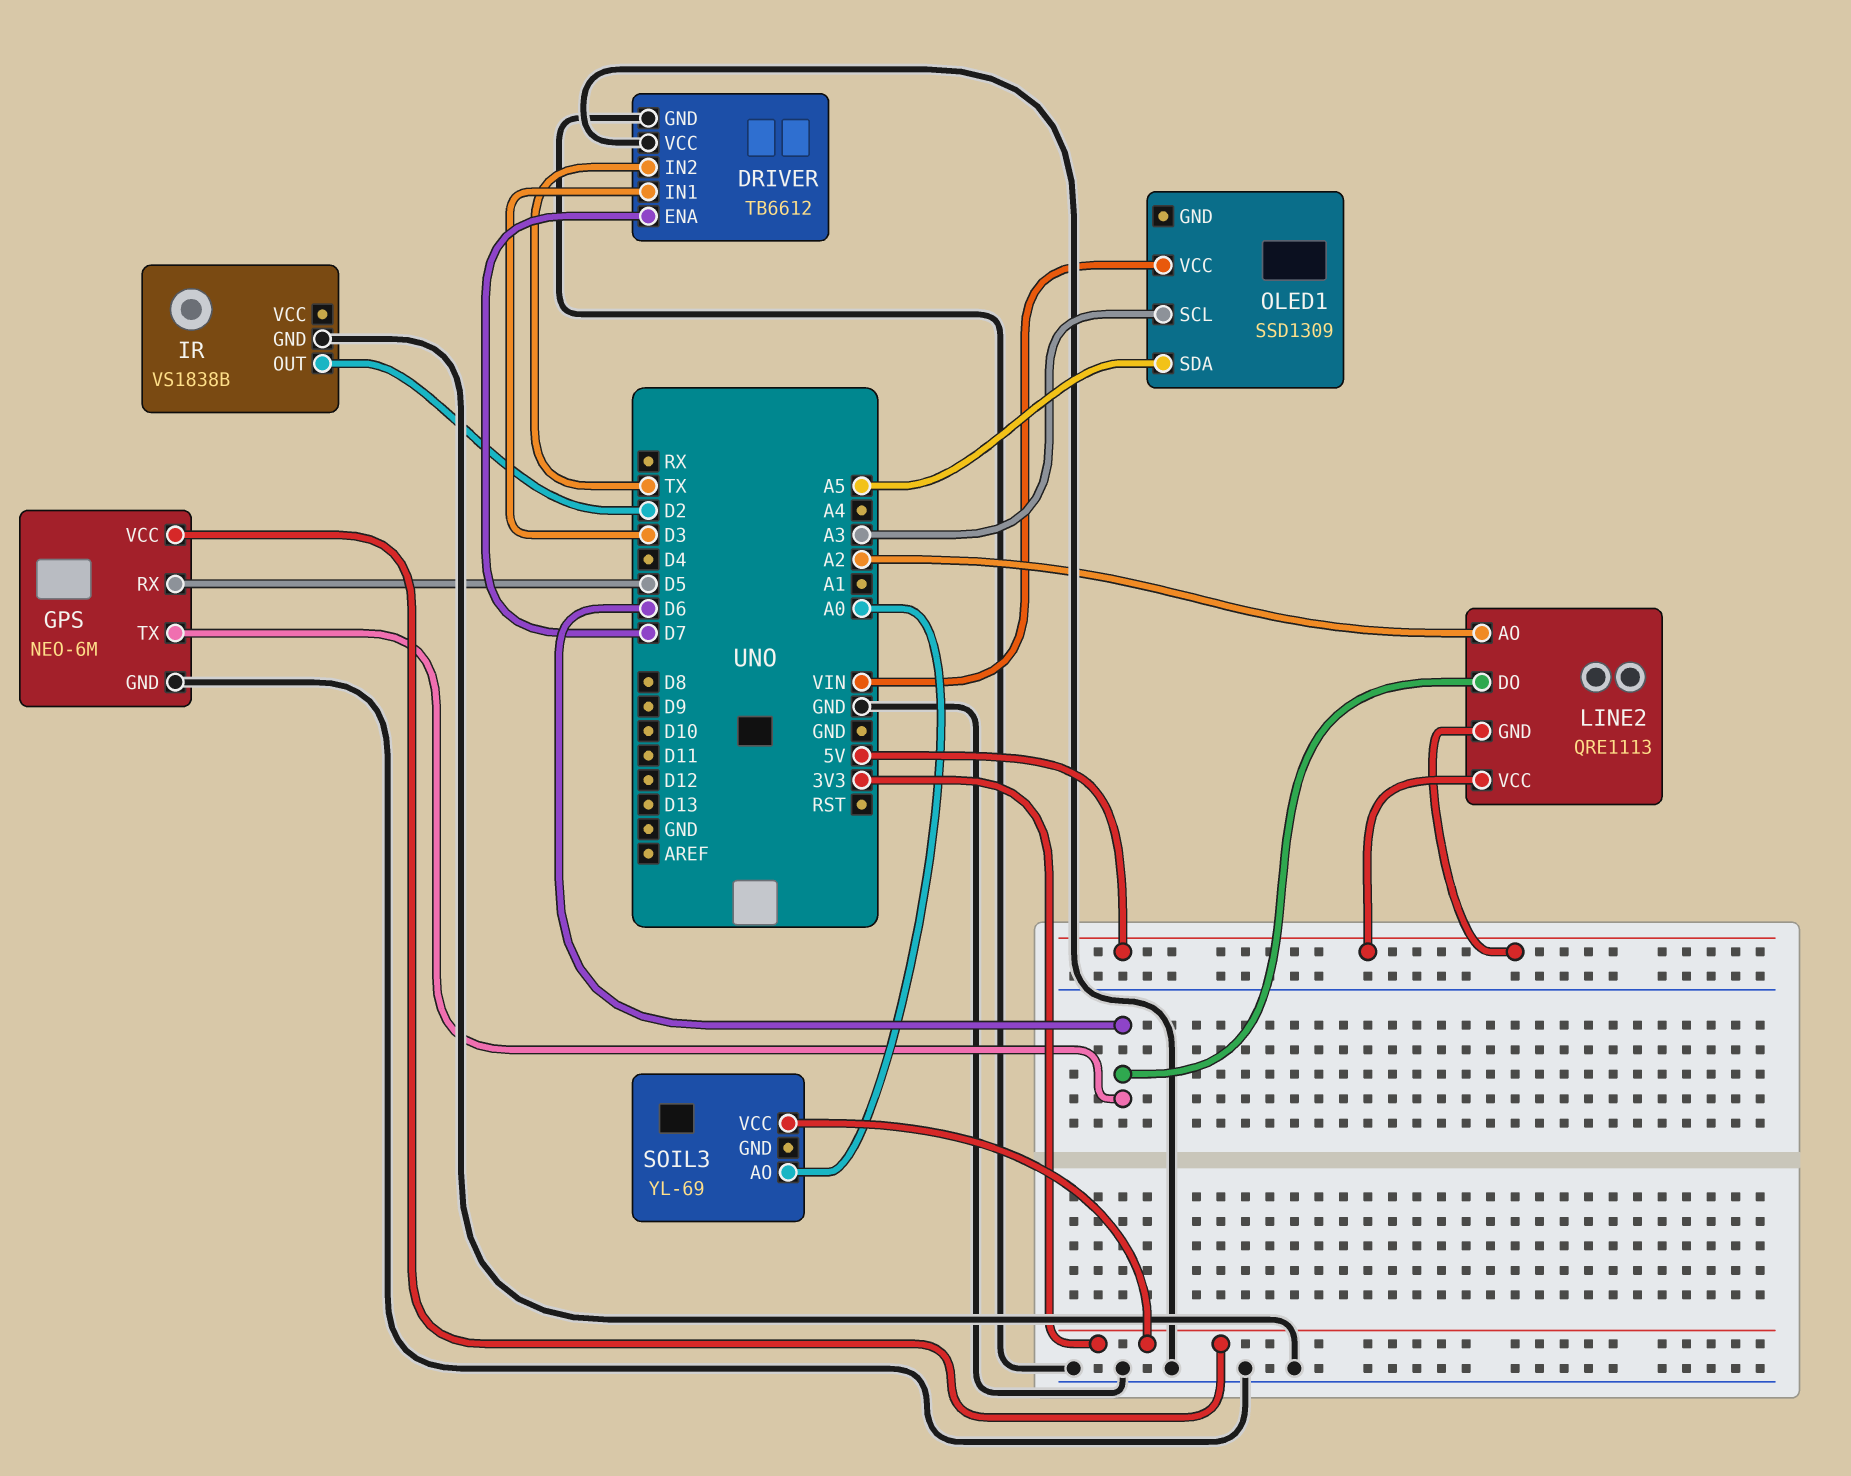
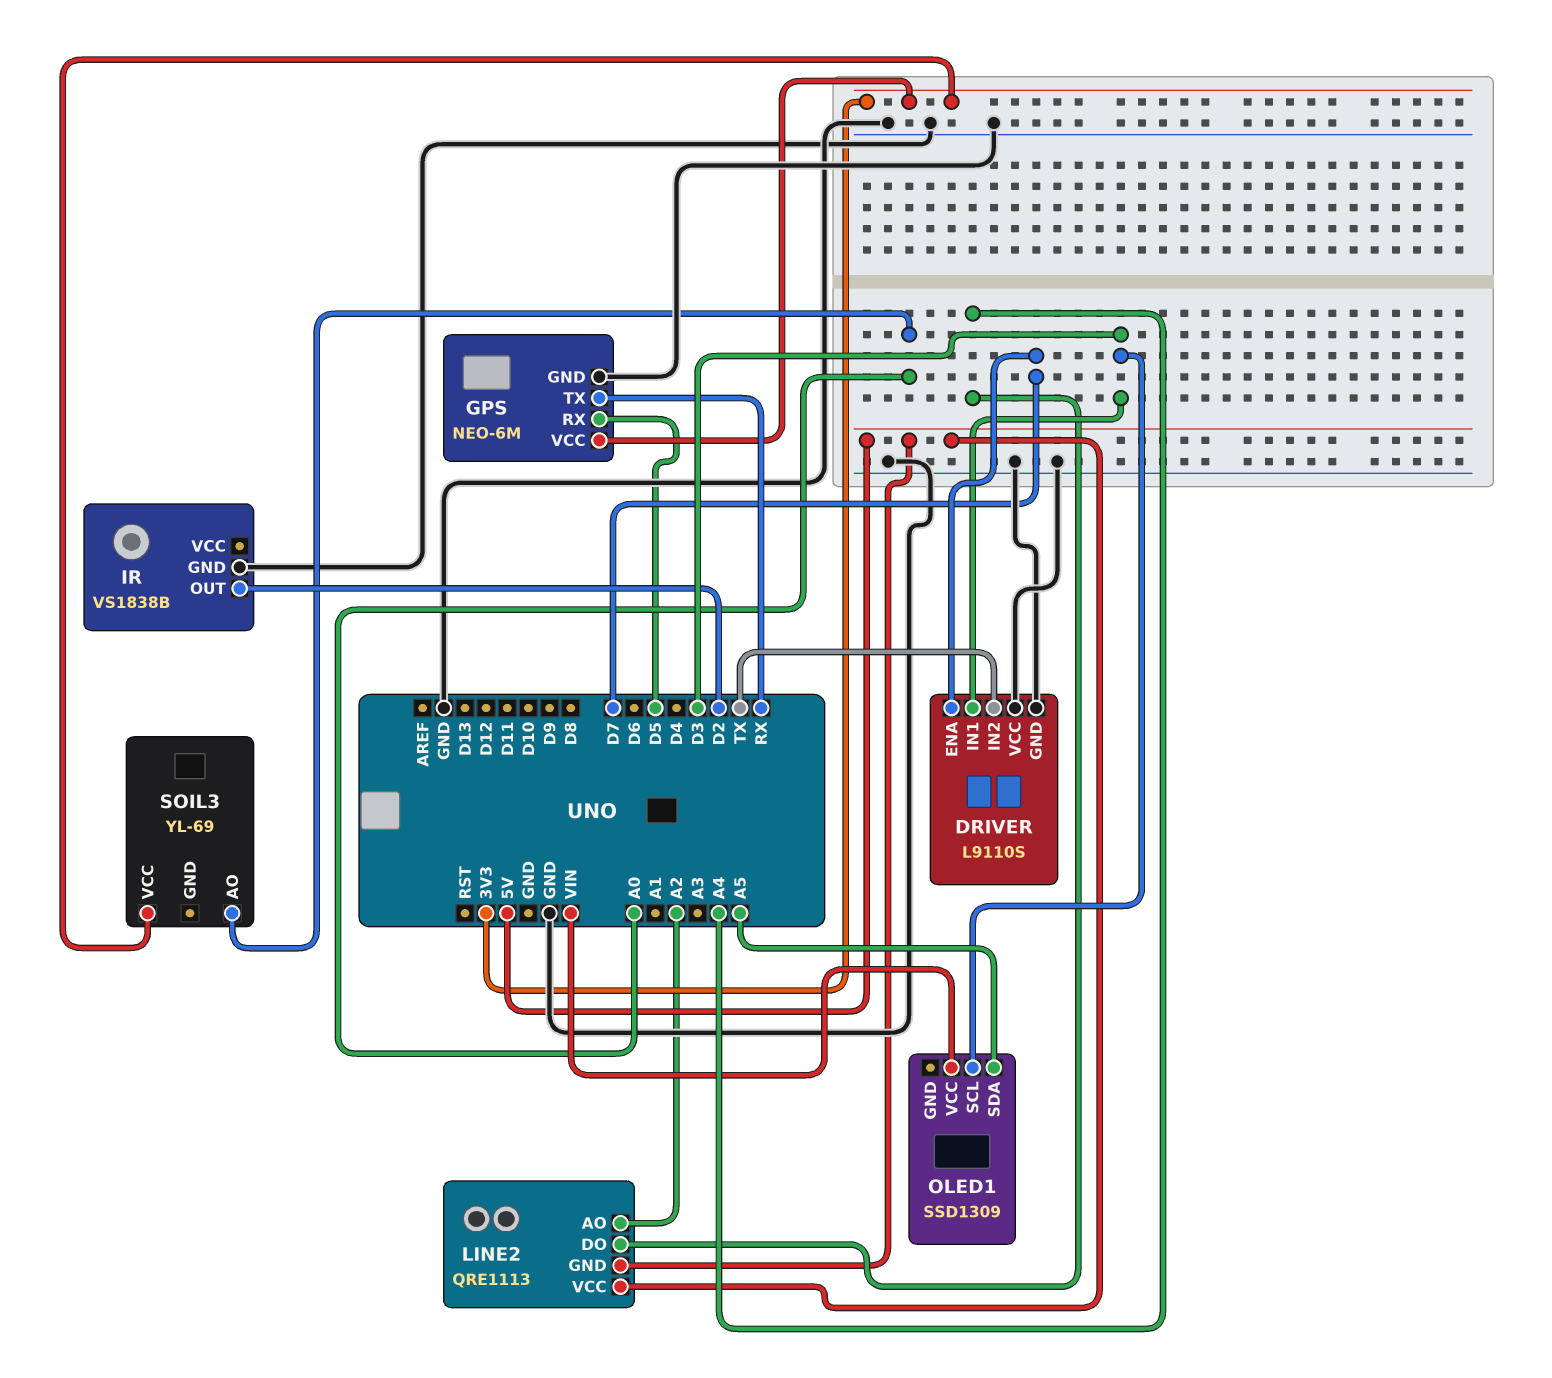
DRIVER: TB6612 -> L9110S
GPS pin TX: D6 -> RX
LINE2 pin DO: D6 -> A4
OLED1 pin SCL: A3 -> D3

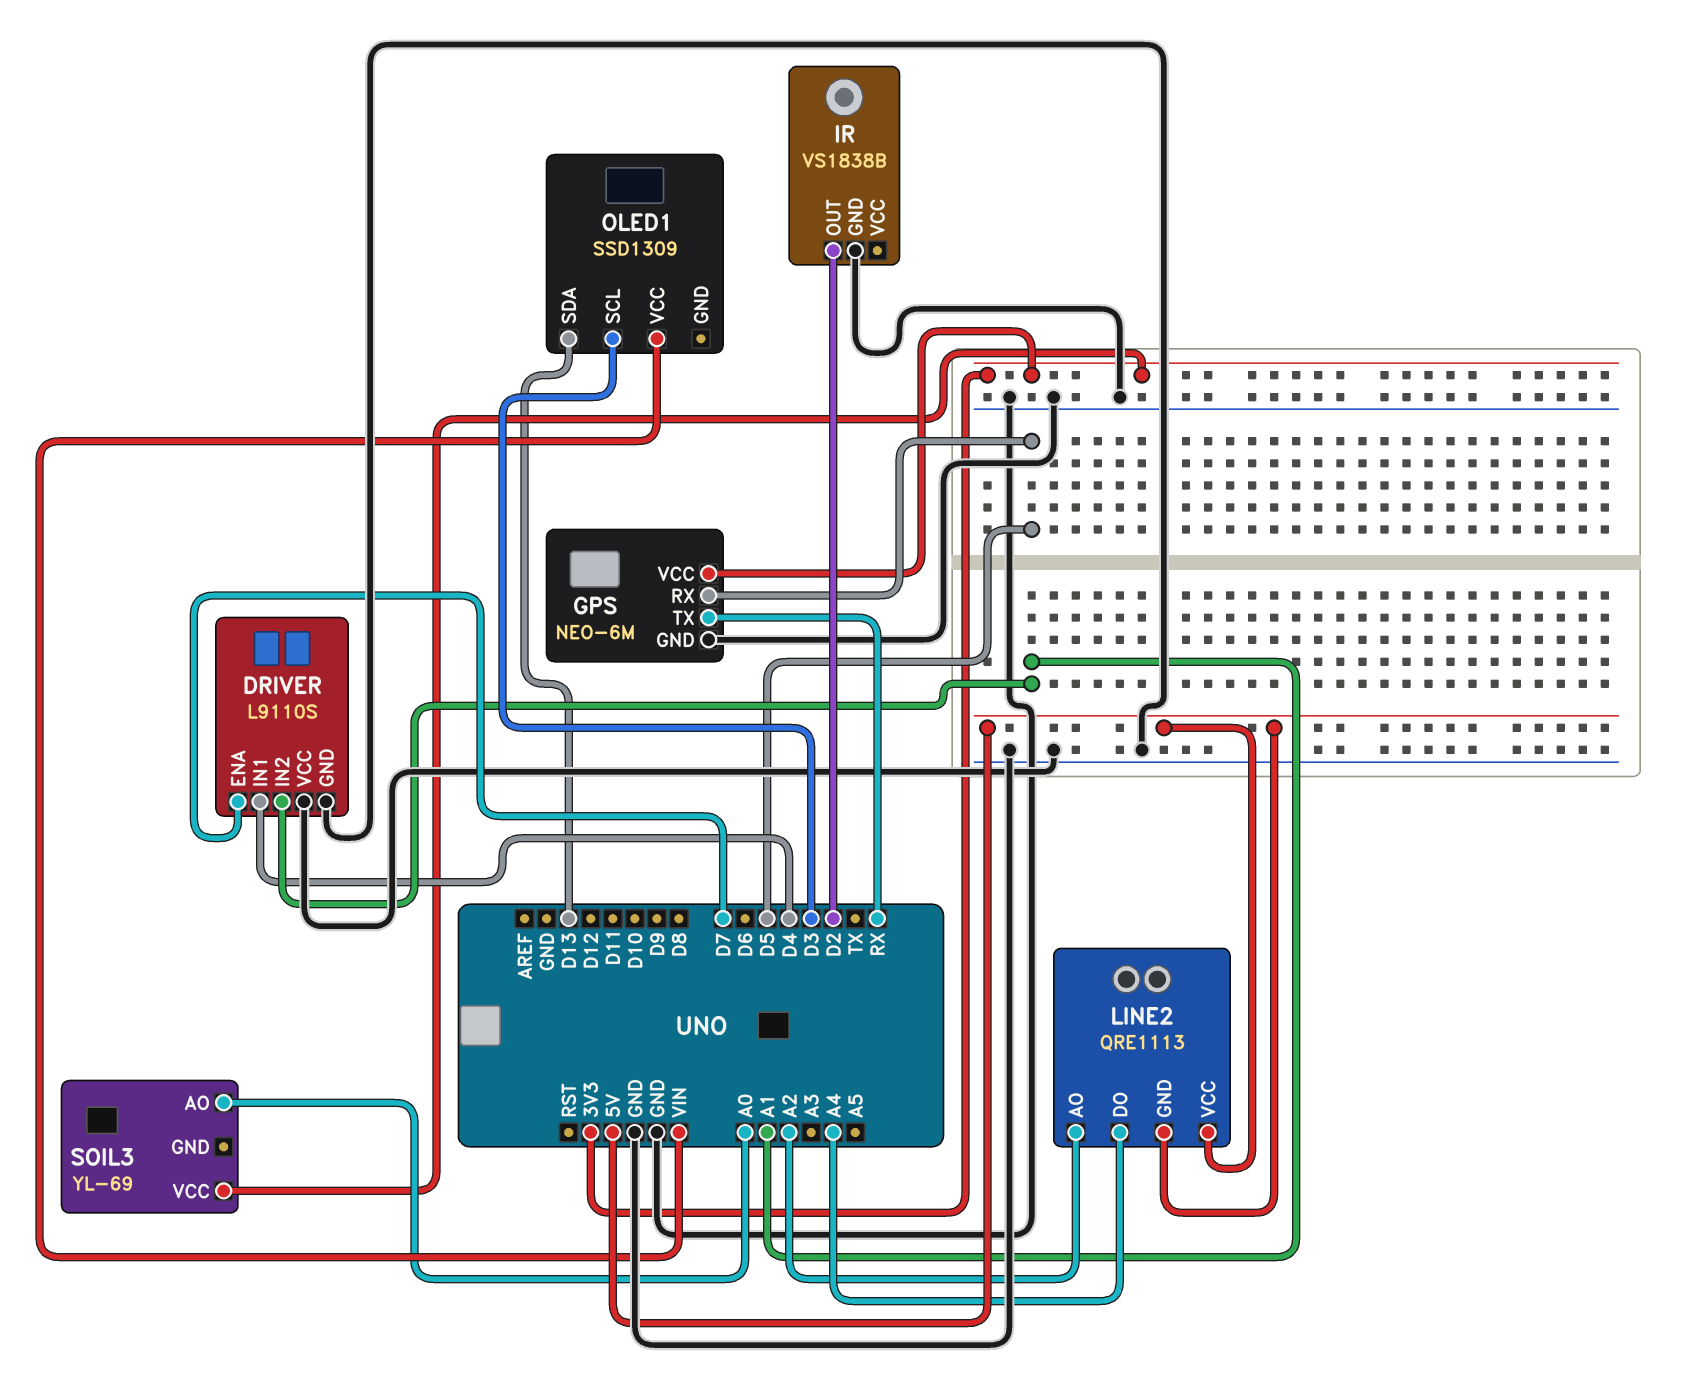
DRIVER pin IN1: D3 -> D4
DRIVER pin IN2: TX -> A1
OLED1 pin SDA: A5 -> D13

